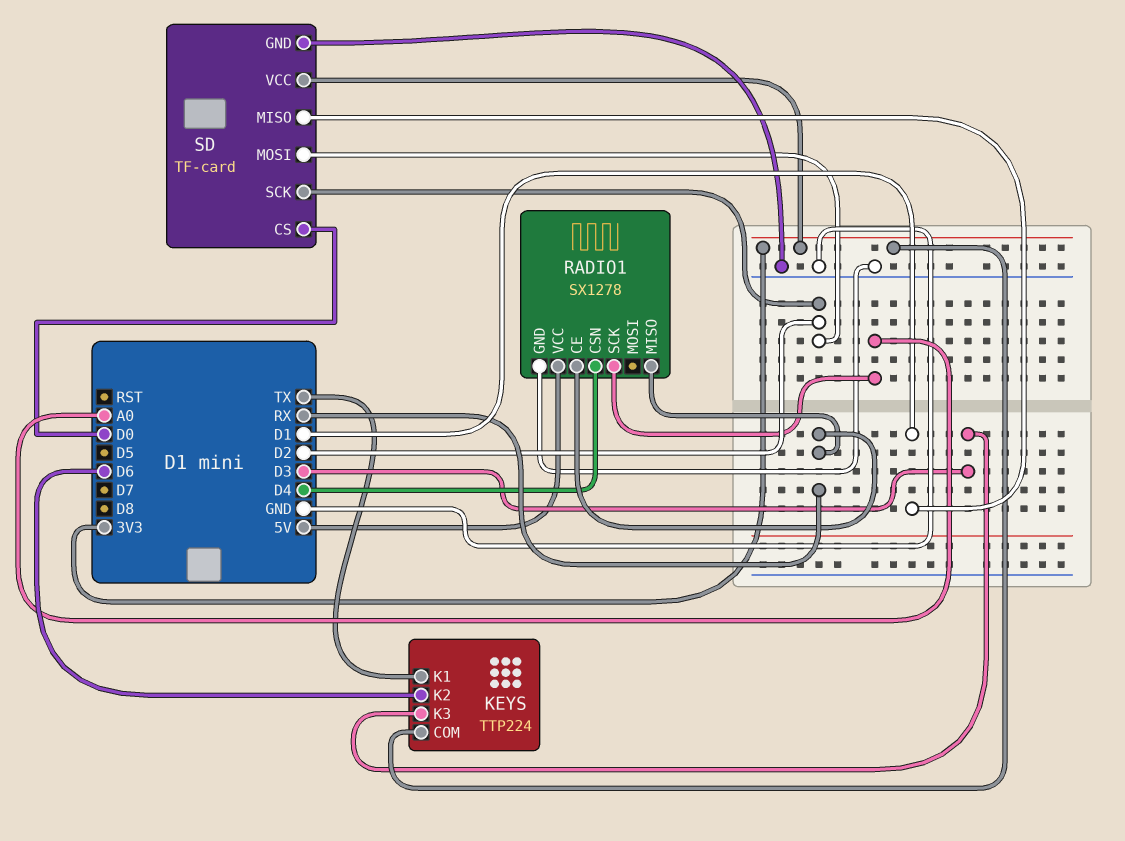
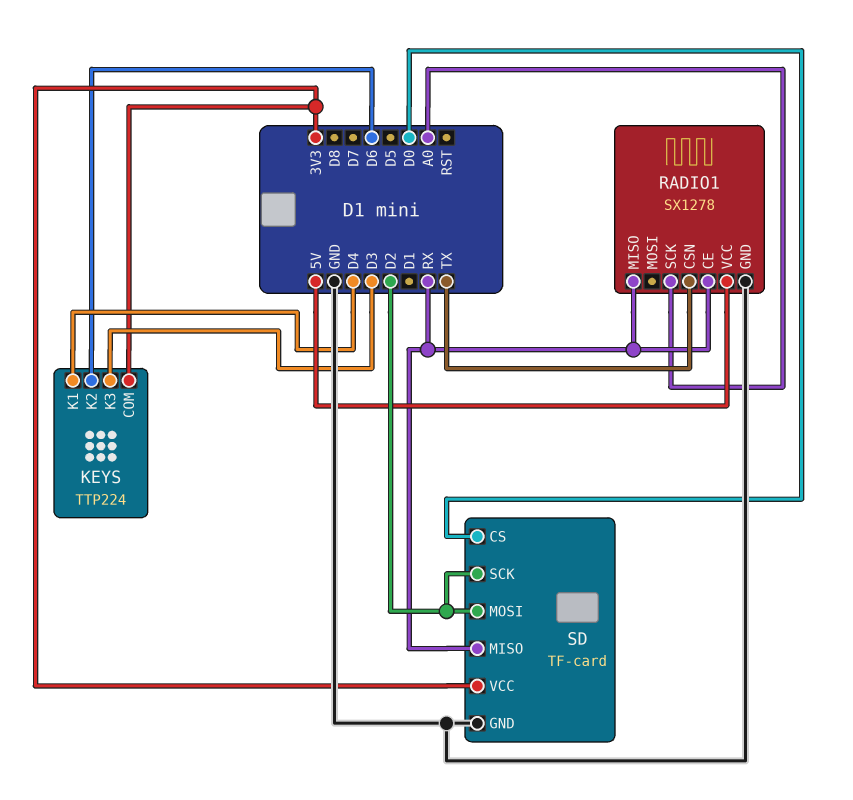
KEYS pin K1: TX -> D4
RADIO1 pin CSN: D4 -> TX
SD pin MISO: D1 -> RX

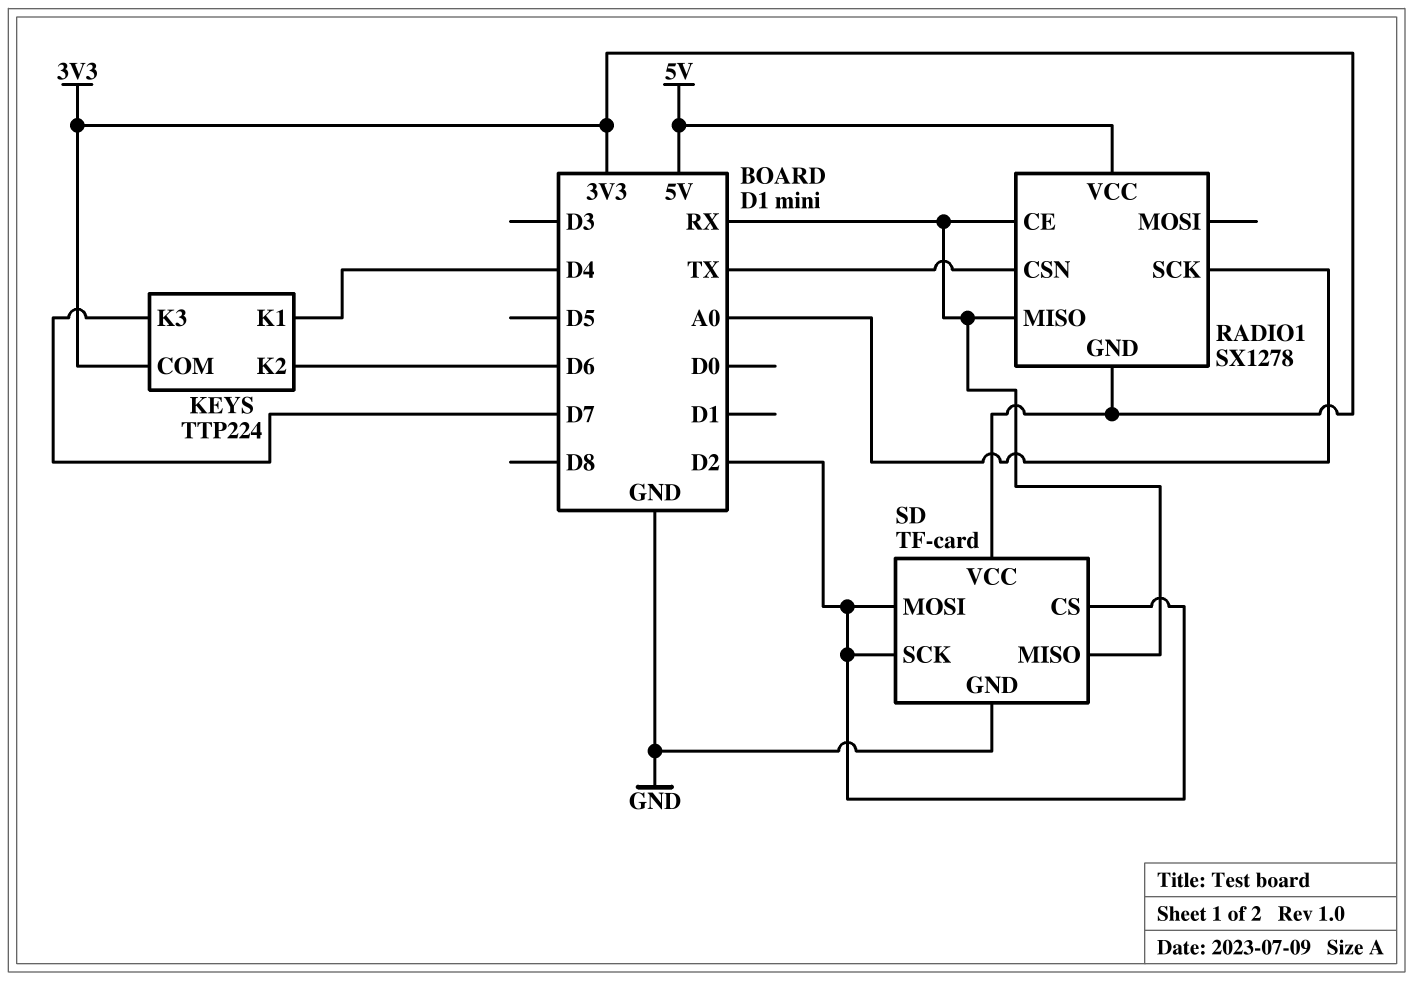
KEYS pin K3: D3 -> D7
RADIO1 pin GND: GND -> 3V3
SD pin CS: D0 -> D2

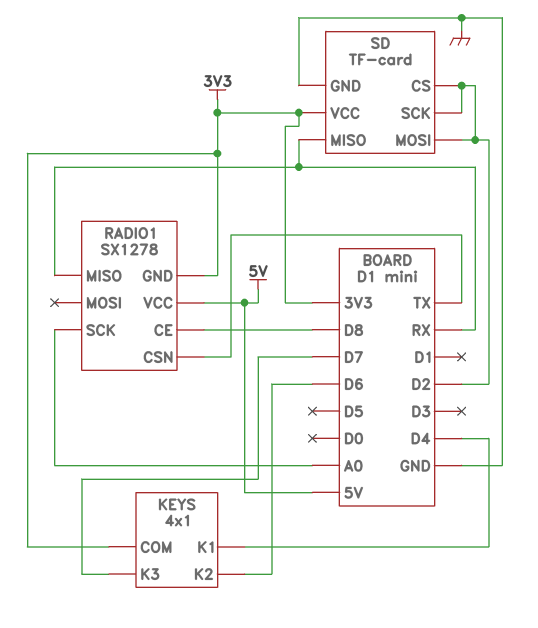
KEYS: TTP224 -> 4x1
RADIO1 pin CE: RX -> D8

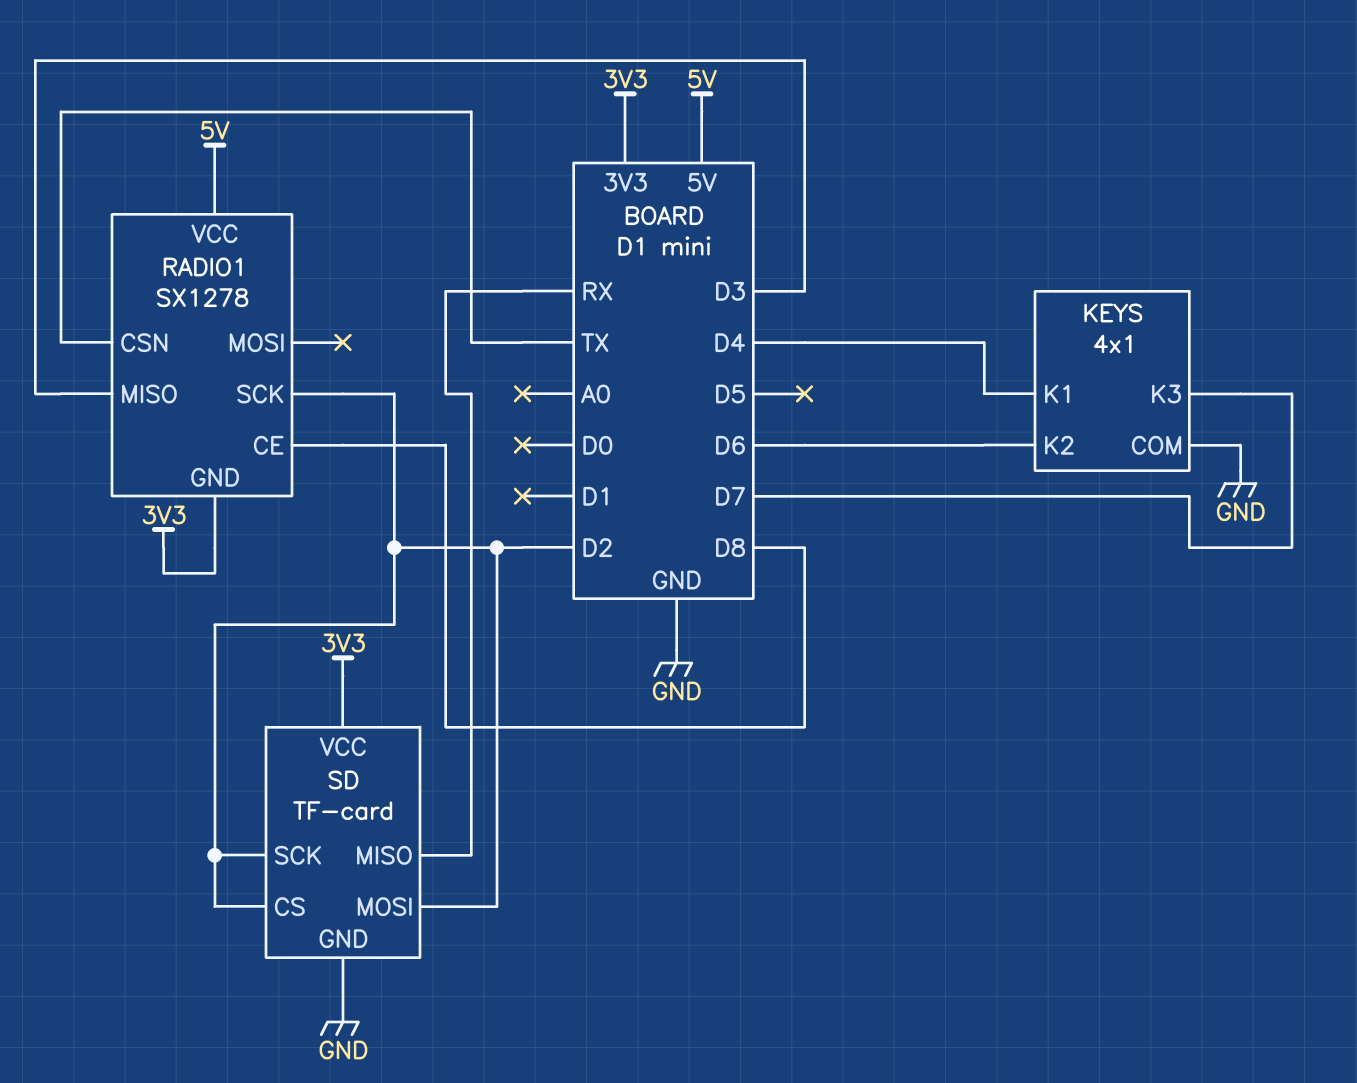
KEYS pin COM: 3V3 -> GND
RADIO1 pin MISO: RX -> D3
RADIO1 pin SCK: A0 -> D2

